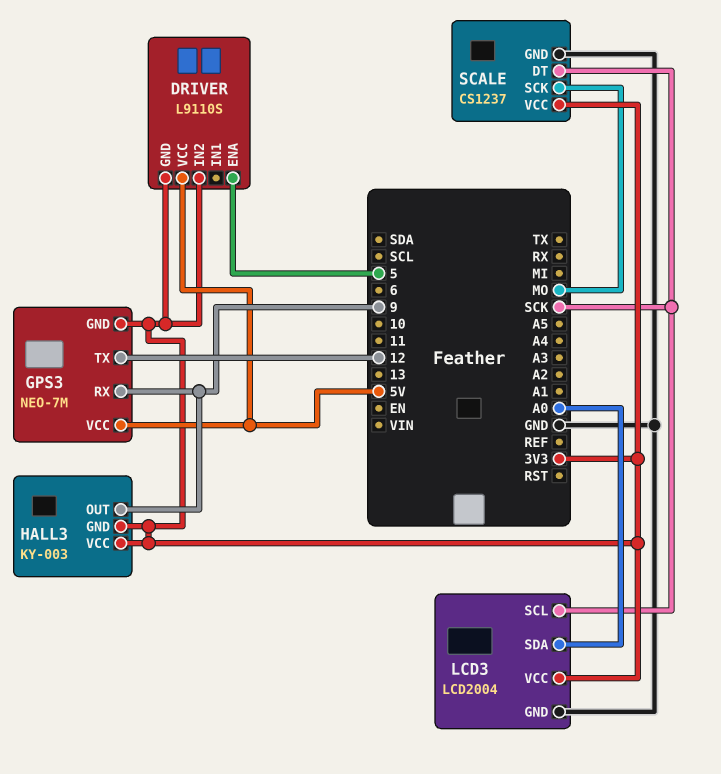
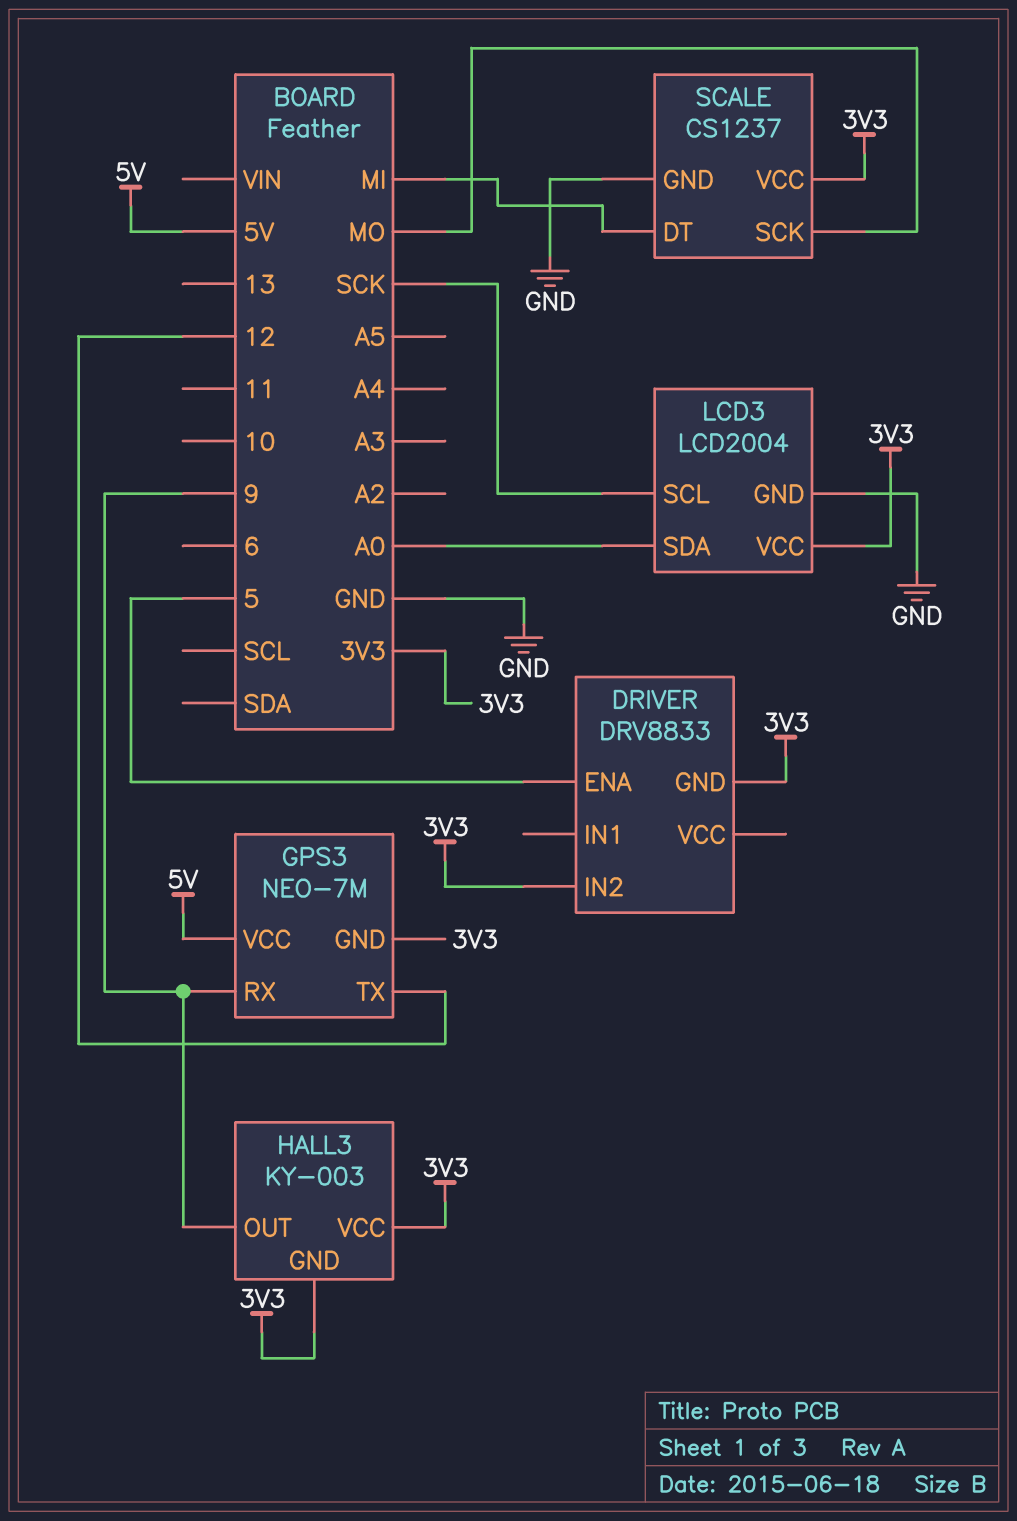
DRIVER: L9110S -> DRV8833
DRIVER pin VCC: 5V -> none
SCALE pin DT: SCK -> MI

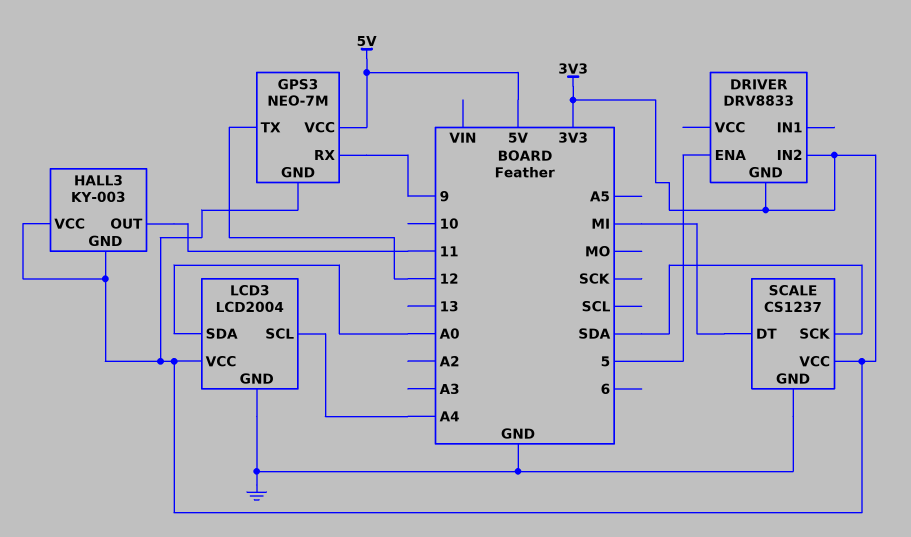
HALL3 pin OUT: 9 -> 11
LCD3 pin SCL: SCK -> A4
SCALE pin SCK: MO -> SDA

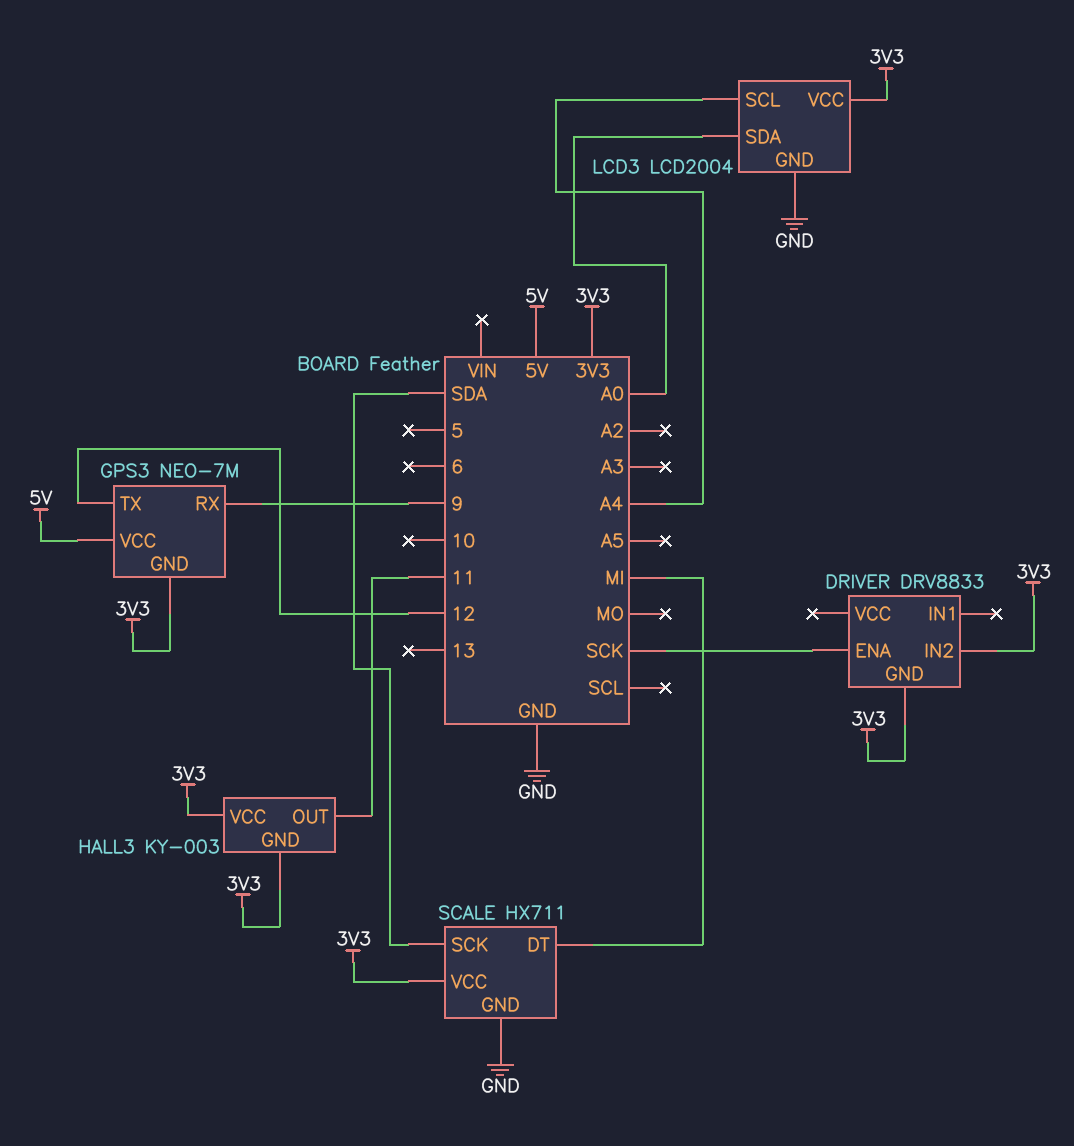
DRIVER pin ENA: 5 -> SCK
SCALE: CS1237 -> HX711

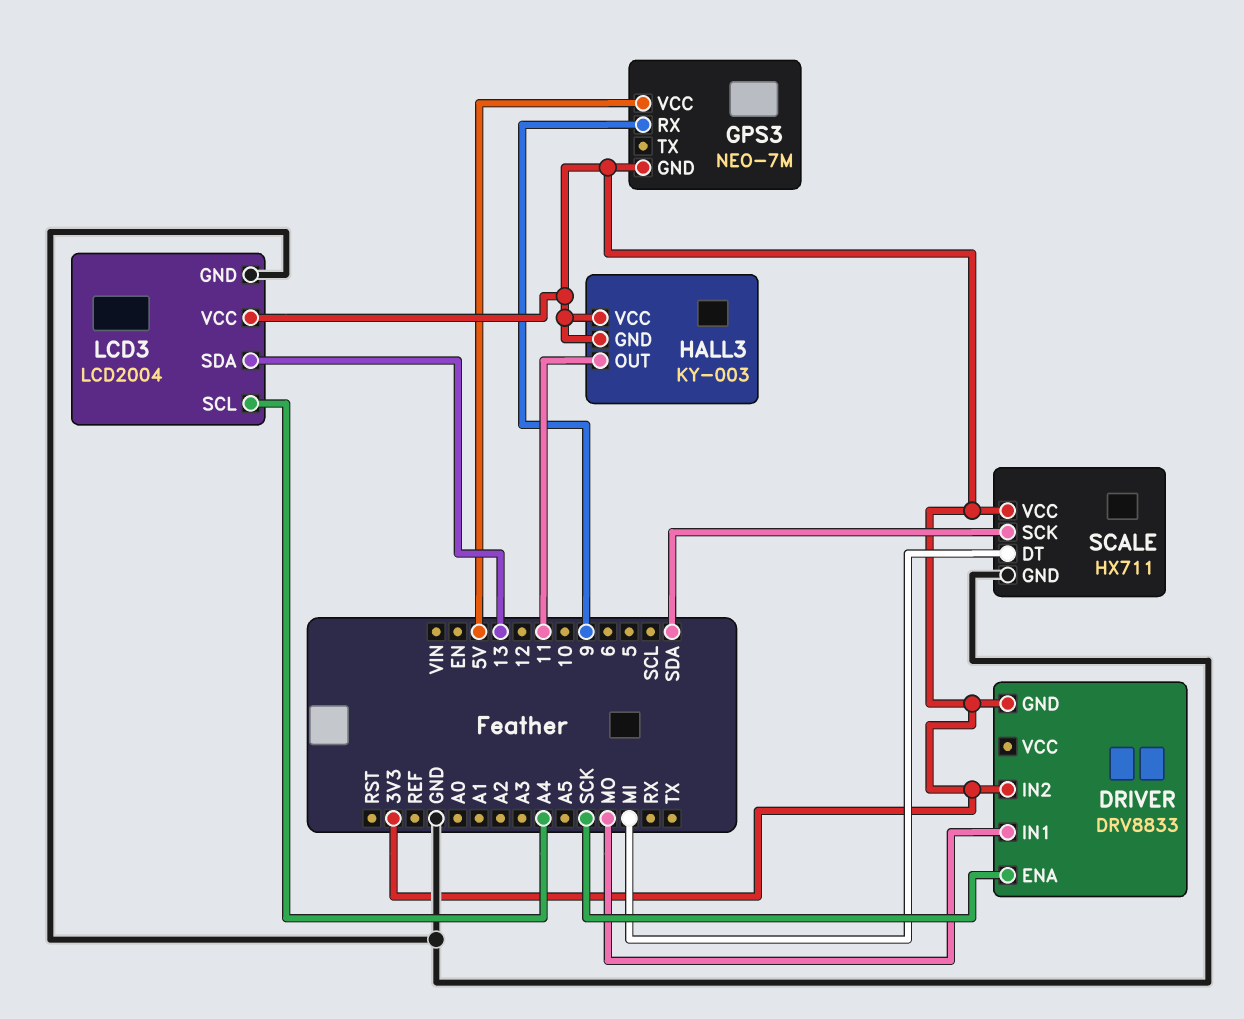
DRIVER pin IN1: none -> MO
GPS3 pin TX: 12 -> none
LCD3 pin SDA: A0 -> 13

